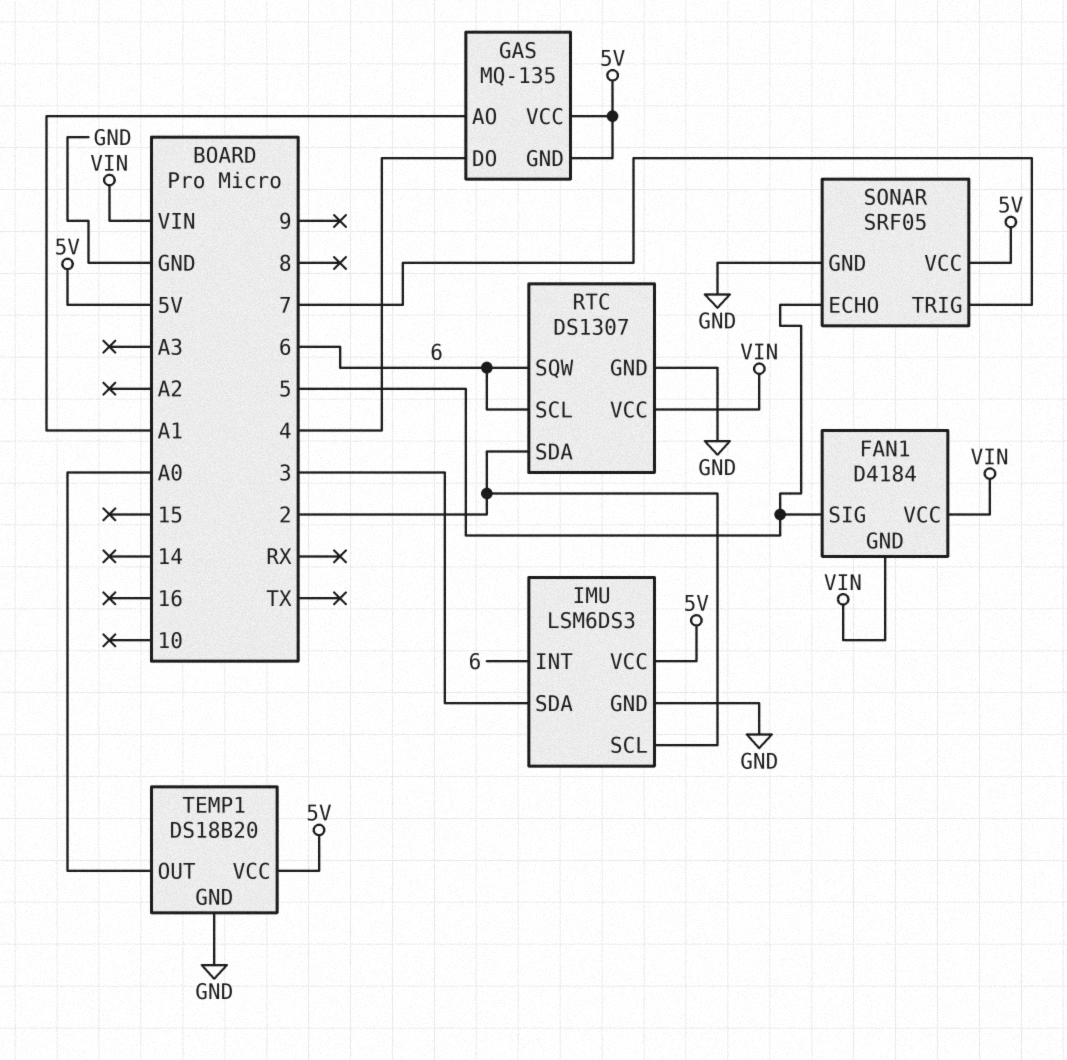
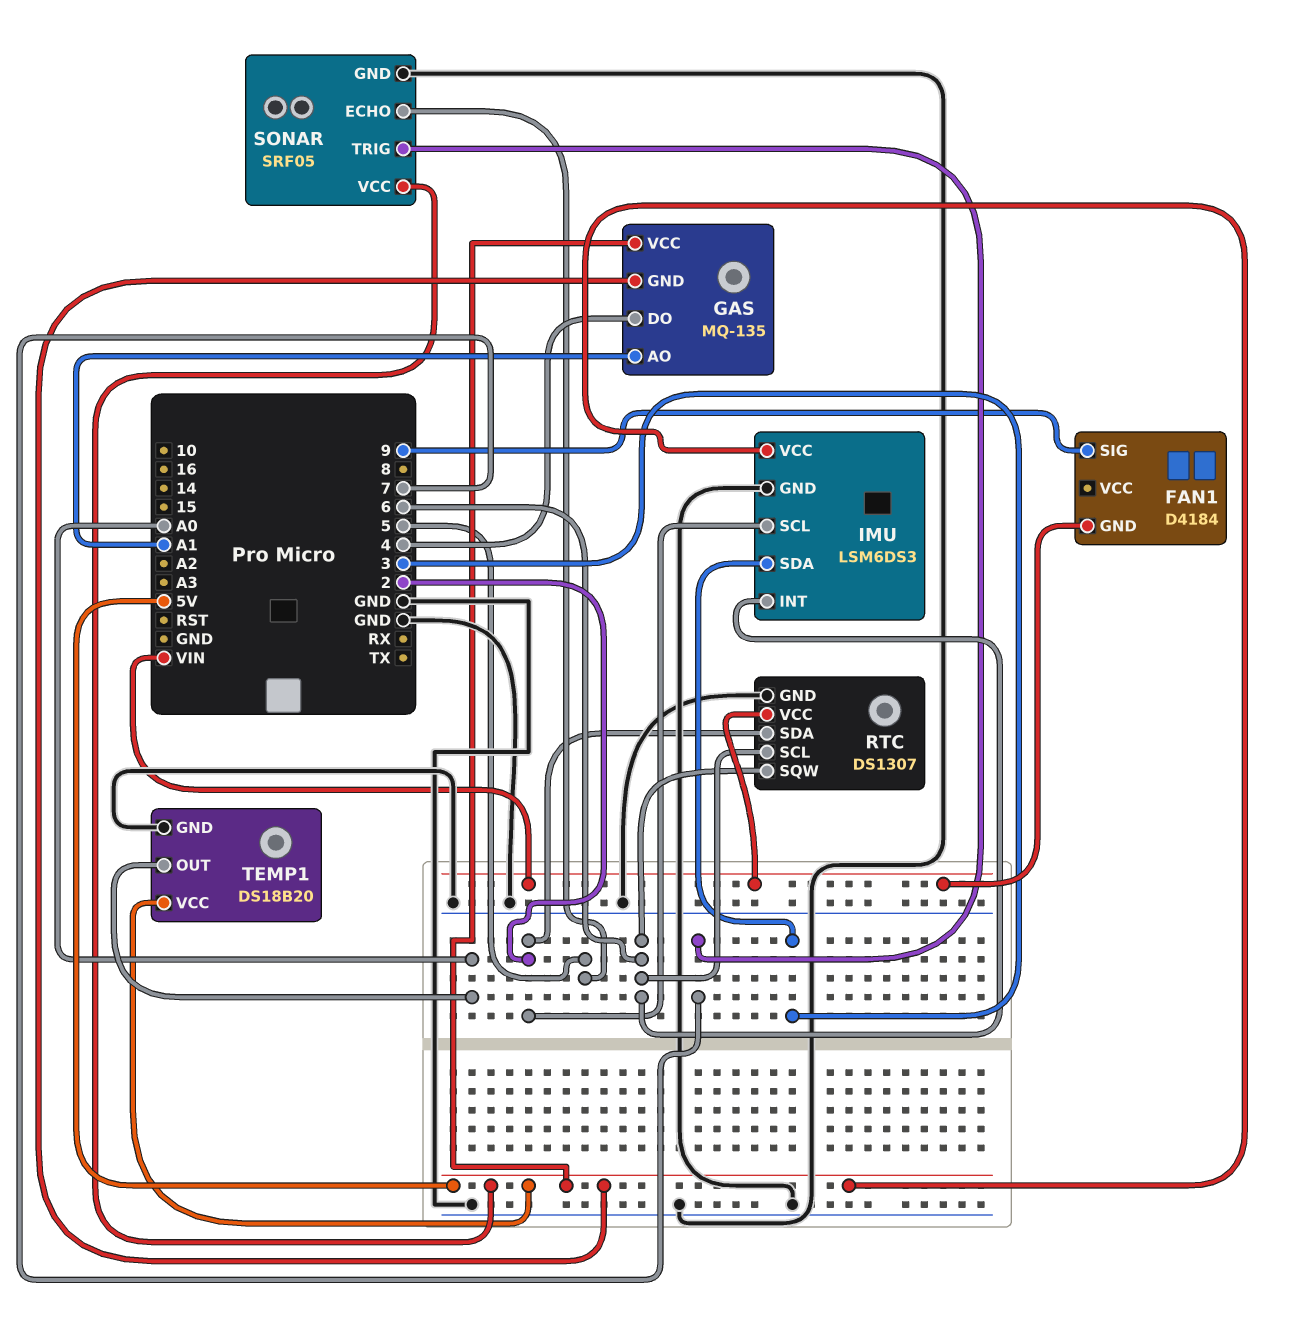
FAN1 pin SIG: 5 -> 9
FAN1 pin VCC: VIN -> none

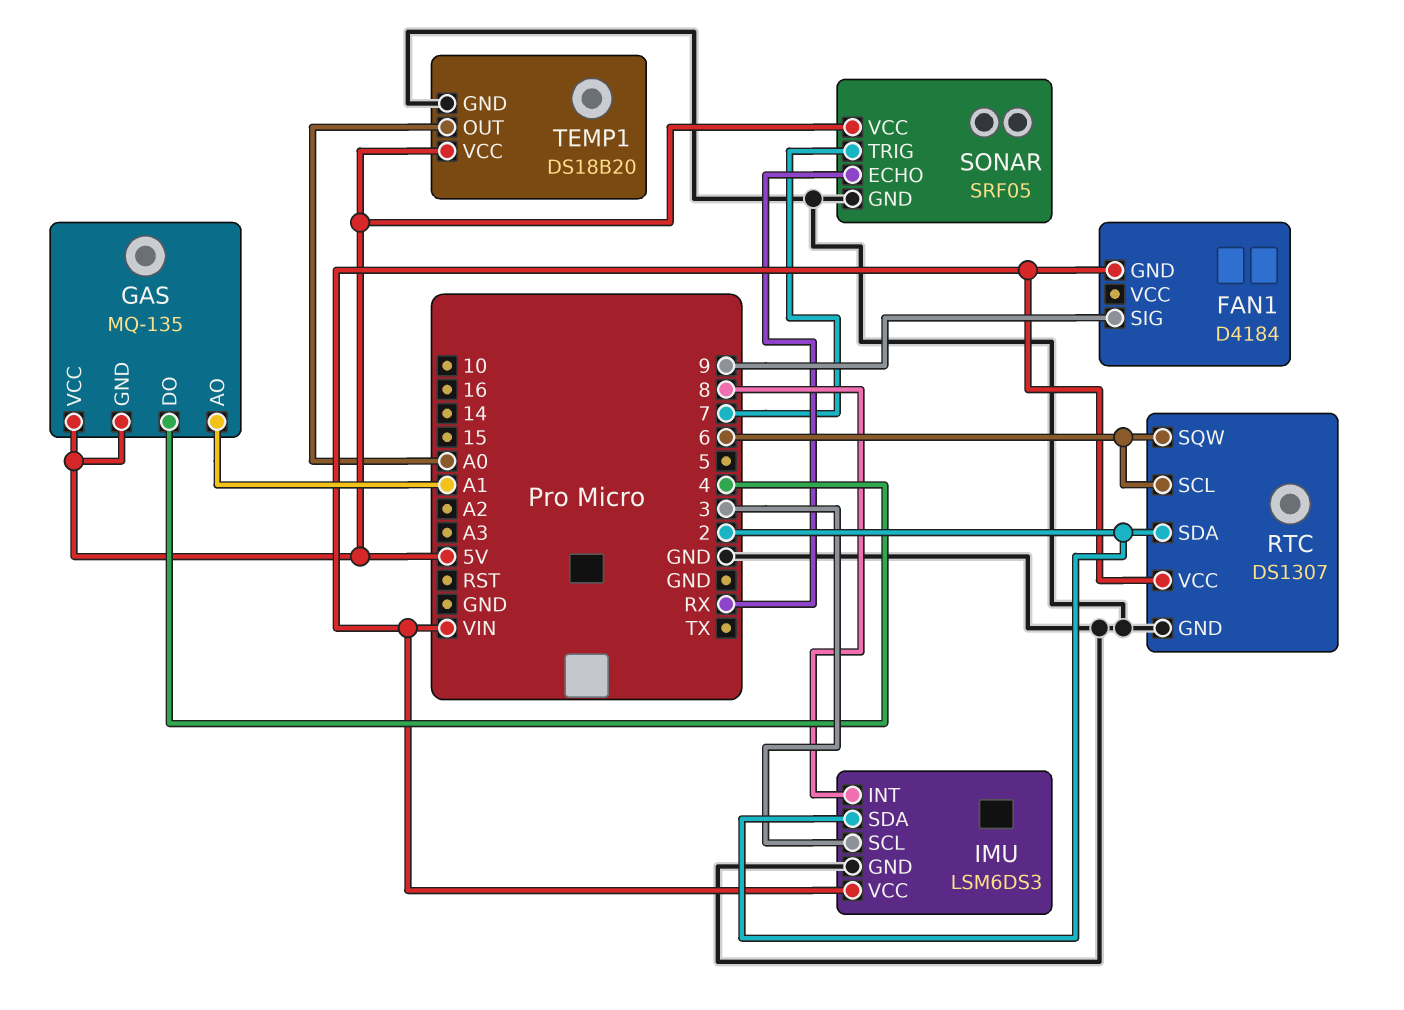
IMU pin INT: 6 -> 8
IMU pin SCL: 2 -> 3
IMU pin SDA: 3 -> 2
IMU pin VCC: 5V -> VIN
SONAR pin ECHO: 5 -> RX

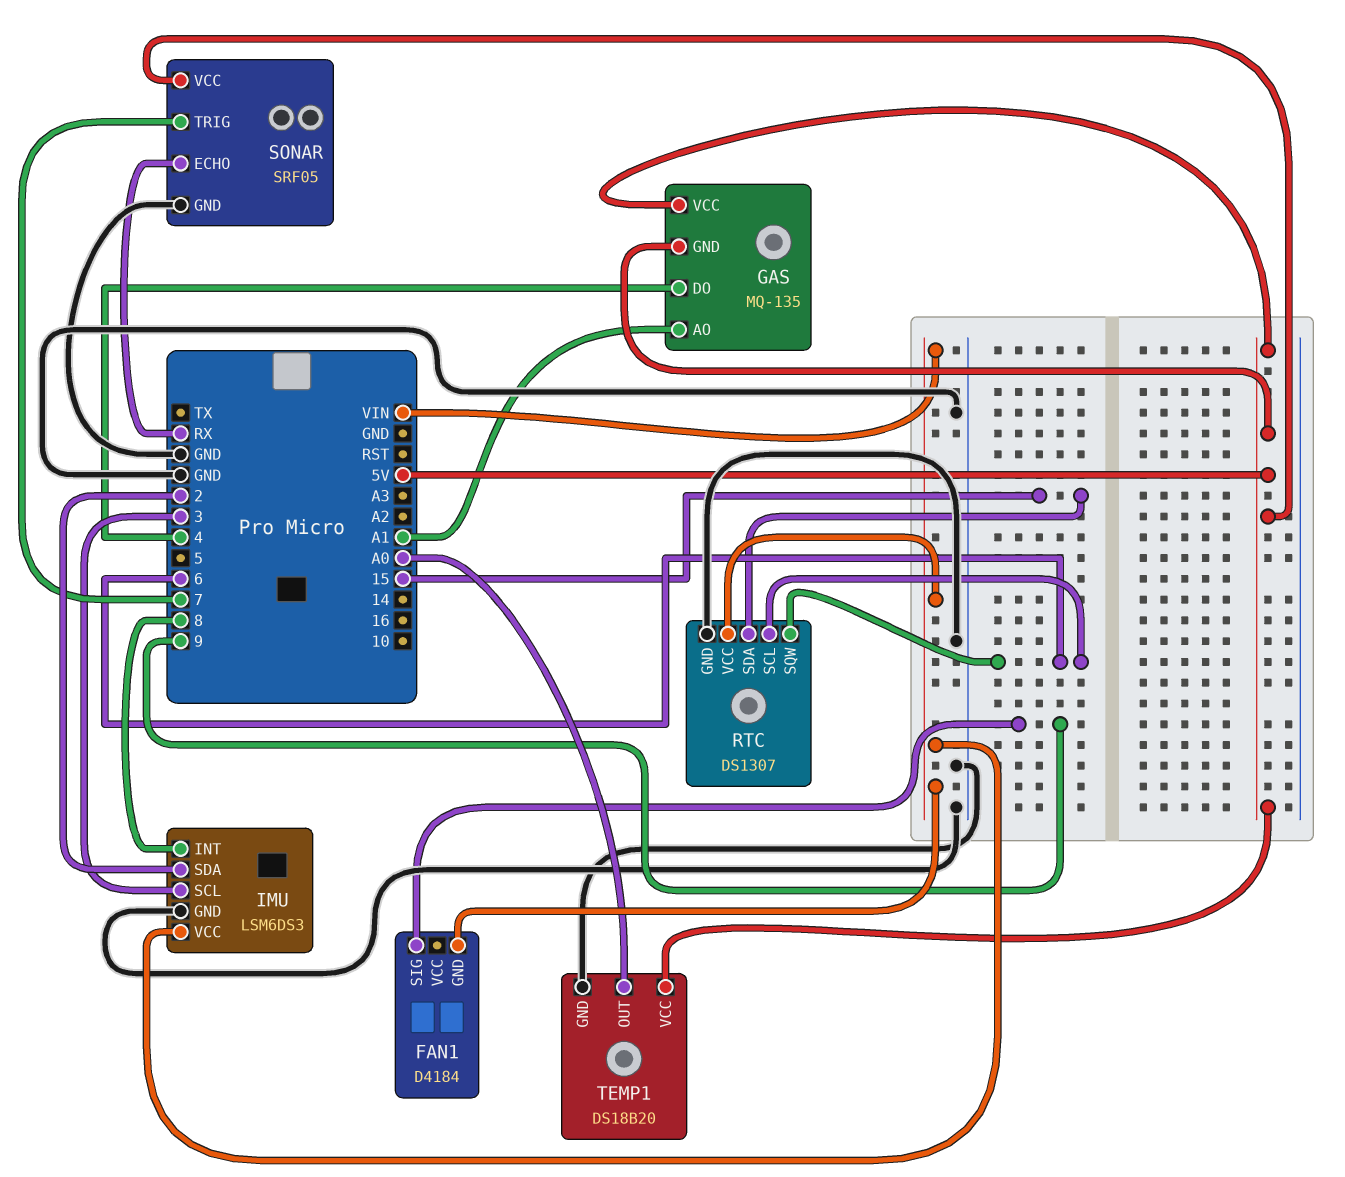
RTC pin SDA: 2 -> 15

